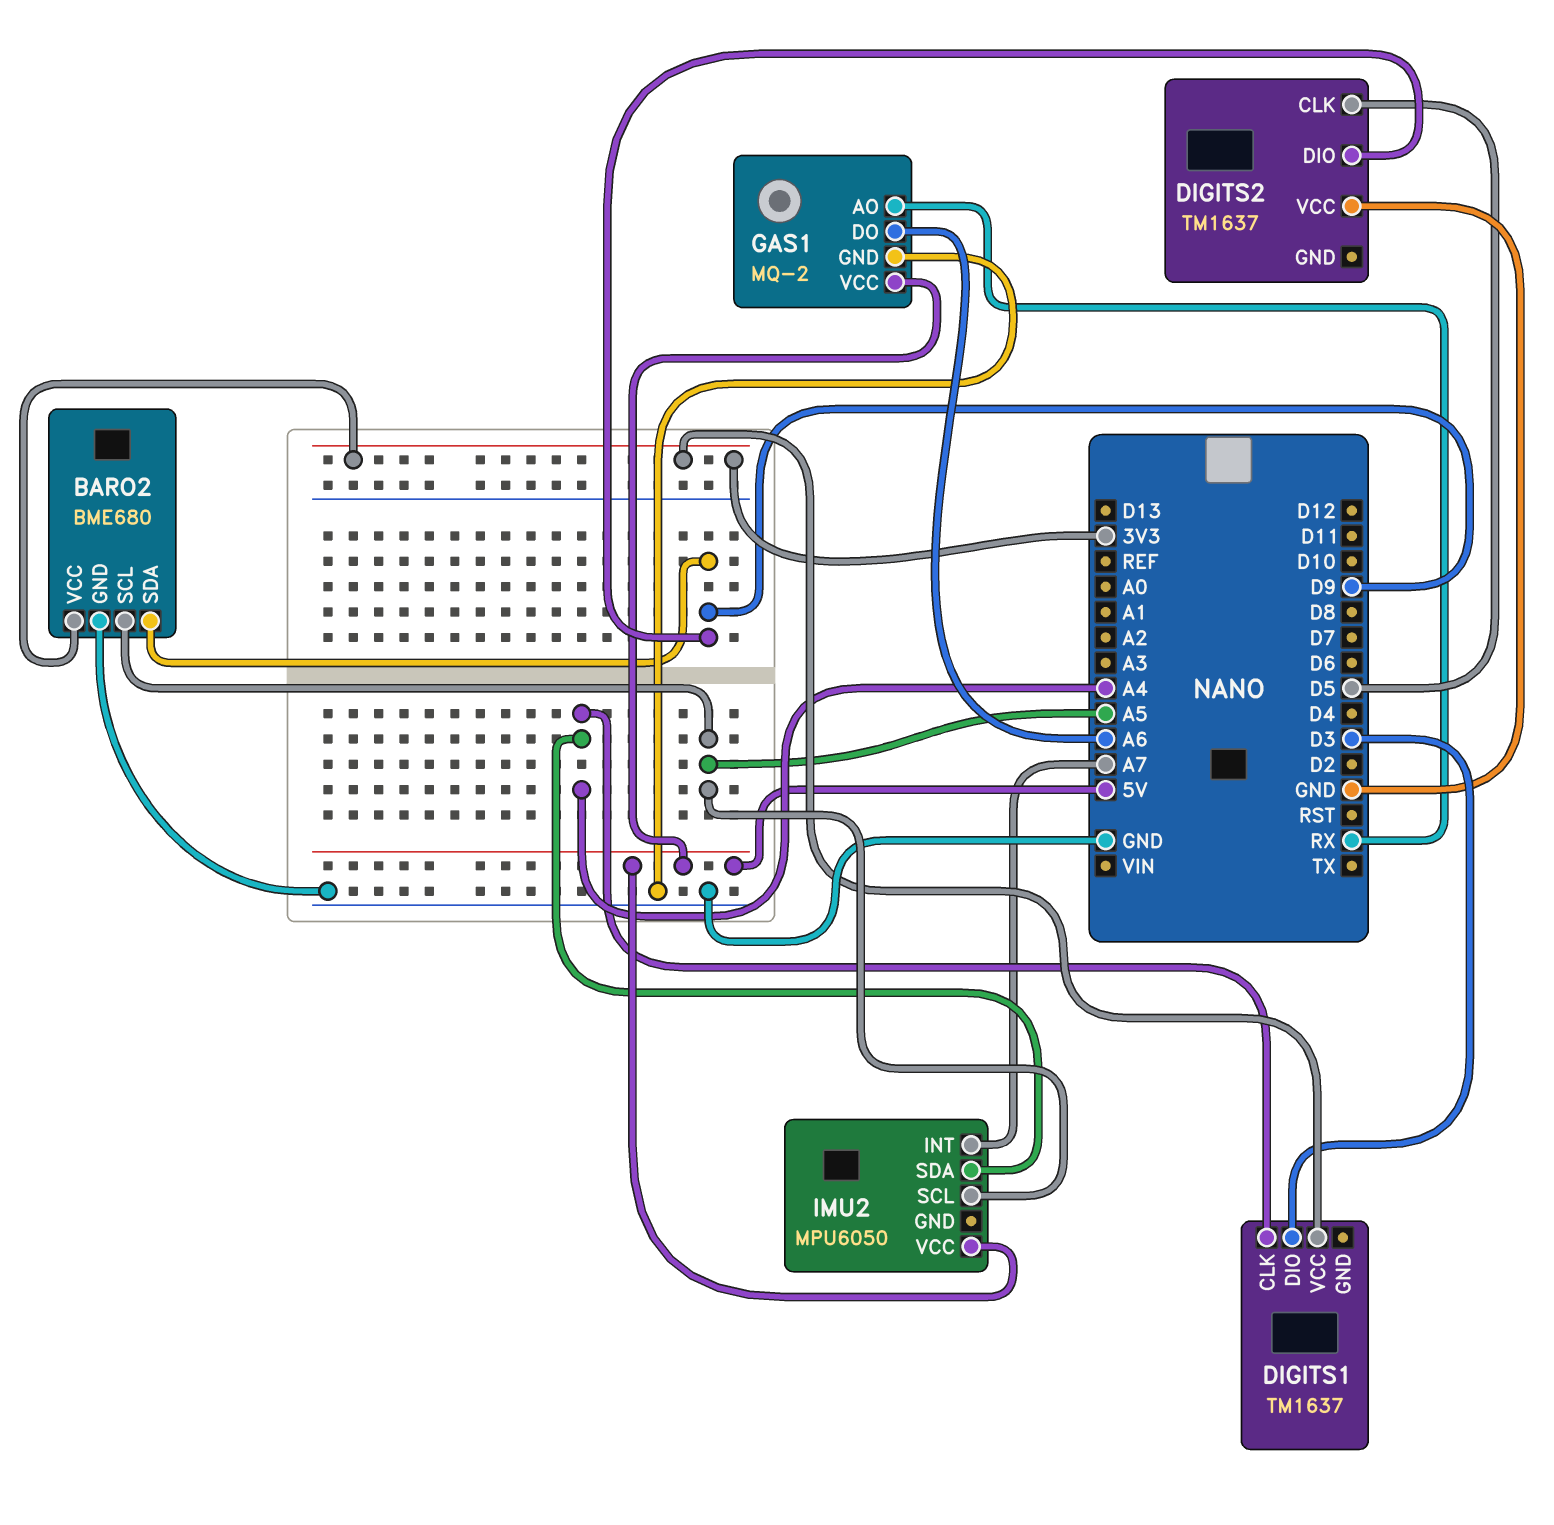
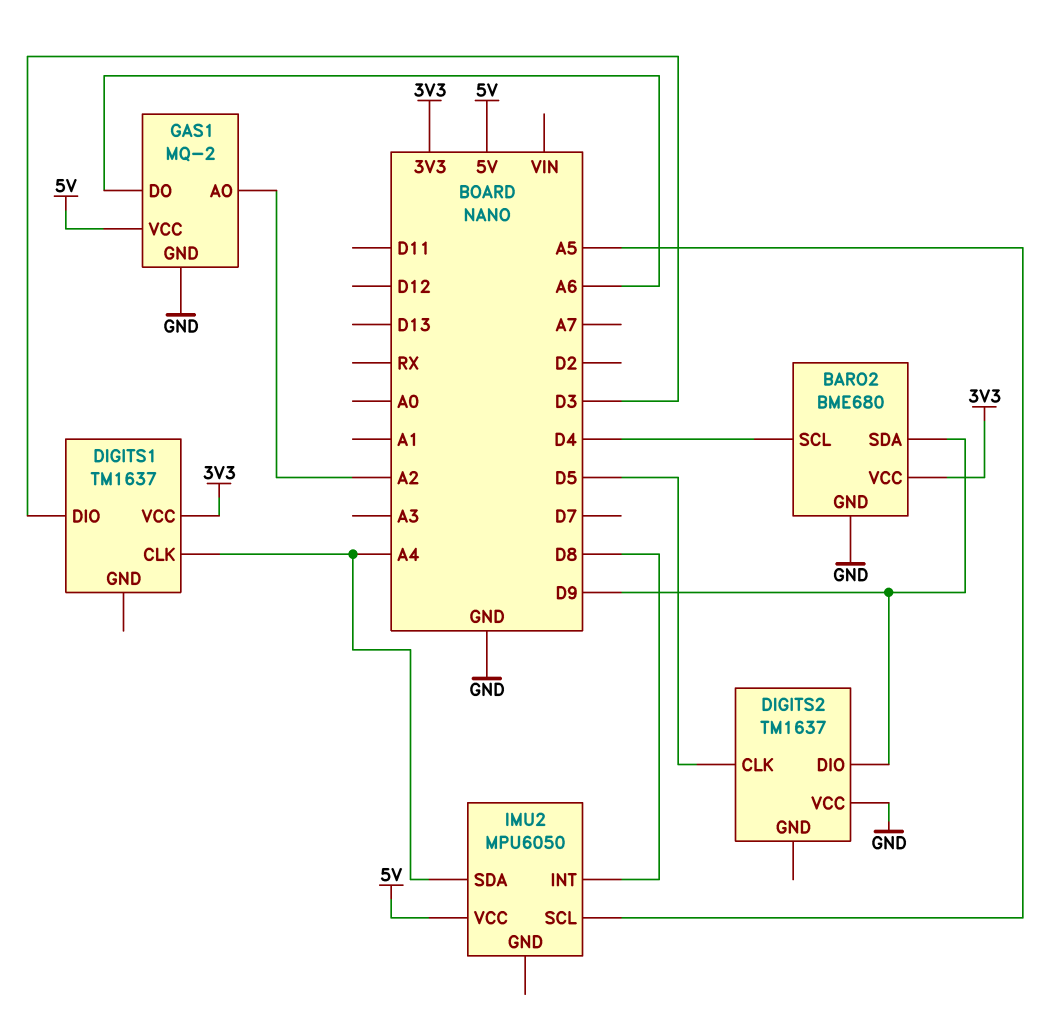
BARO2 pin SCL: A5 -> D4
GAS1 pin AO: RX -> A2
IMU2 pin INT: A7 -> D8

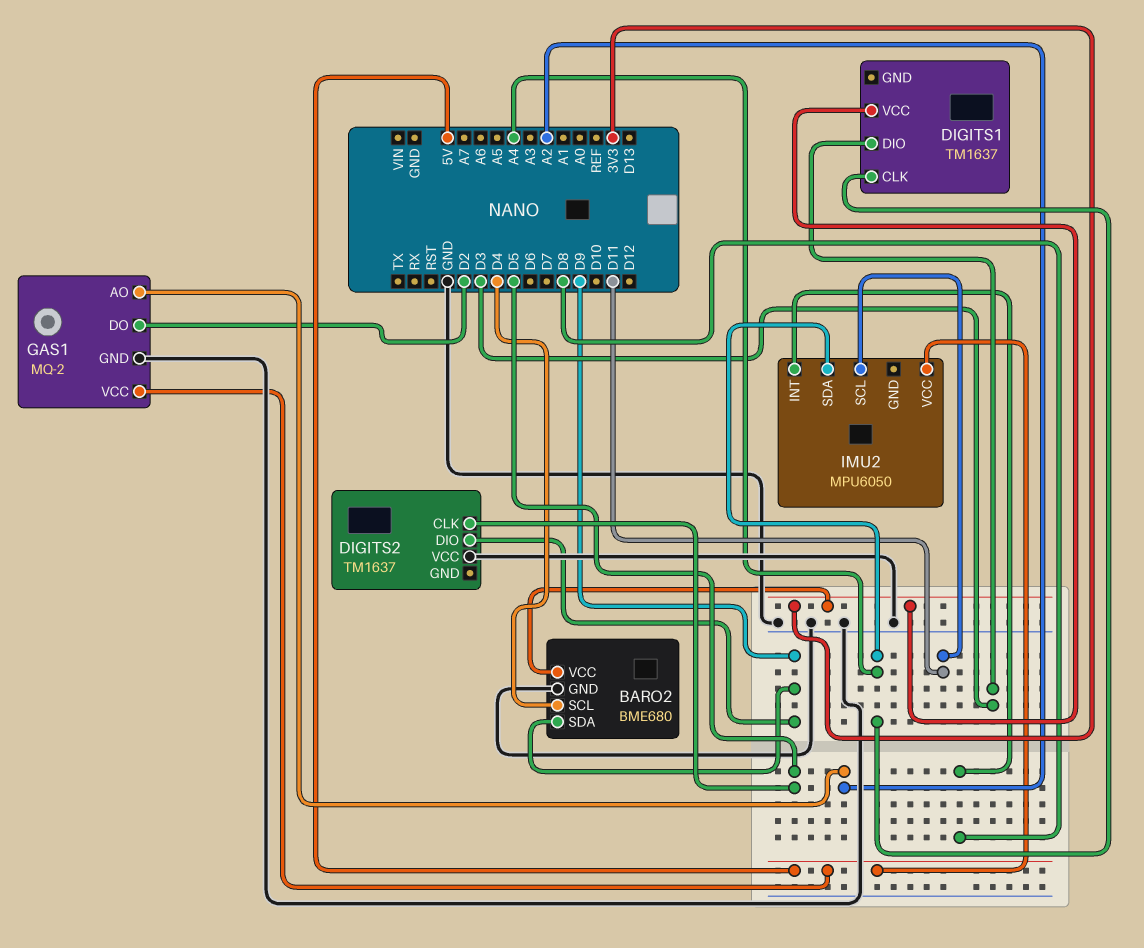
GAS1 pin DO: A6 -> D2
IMU2 pin SCL: A5 -> D11

